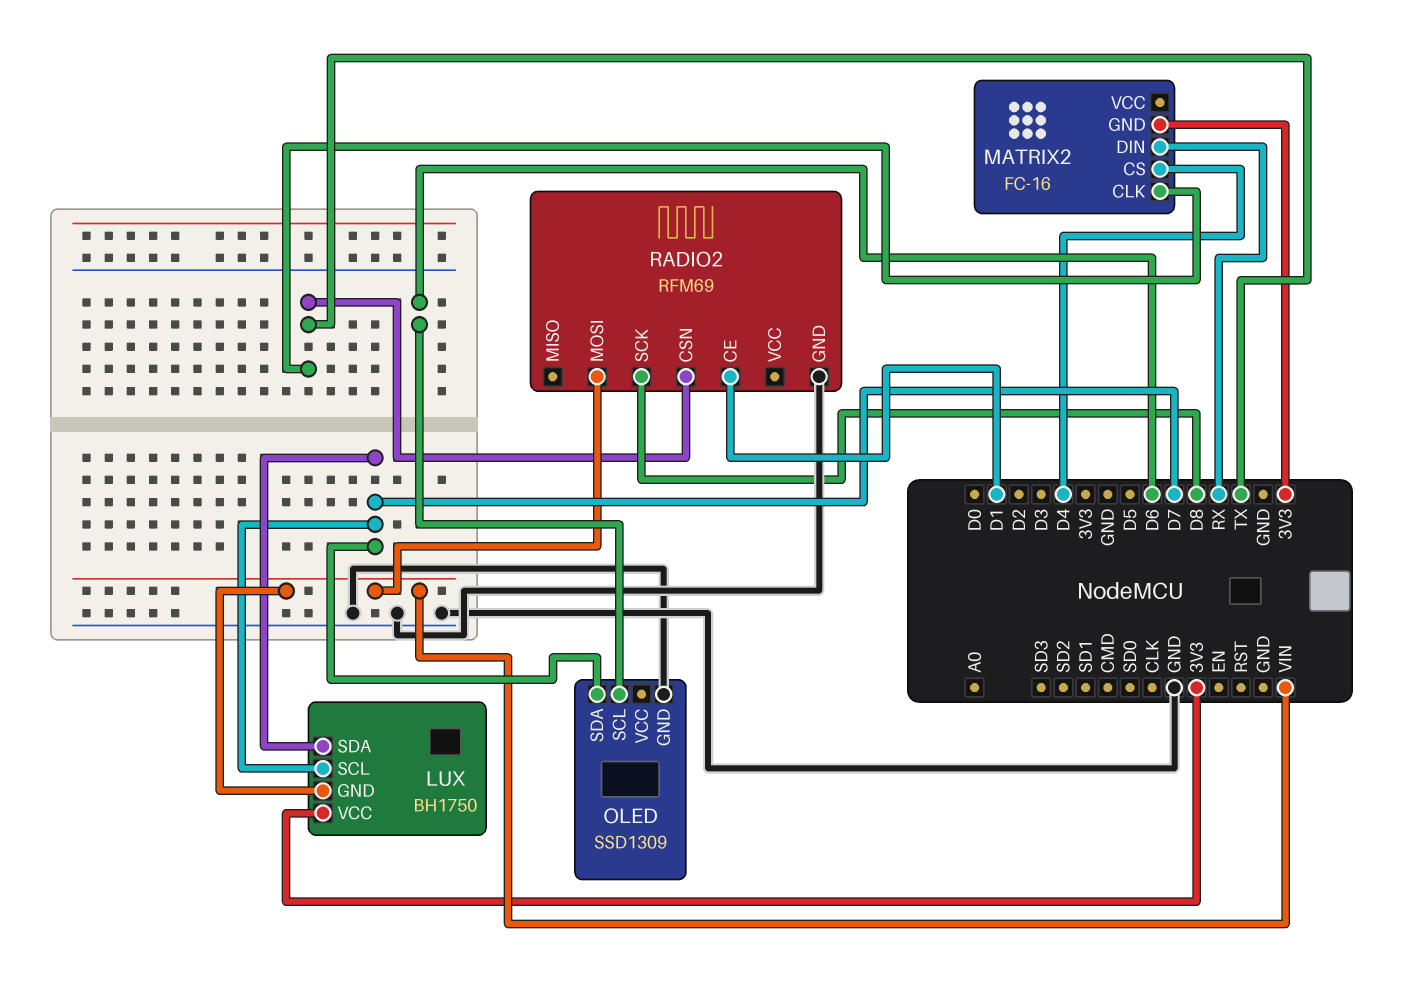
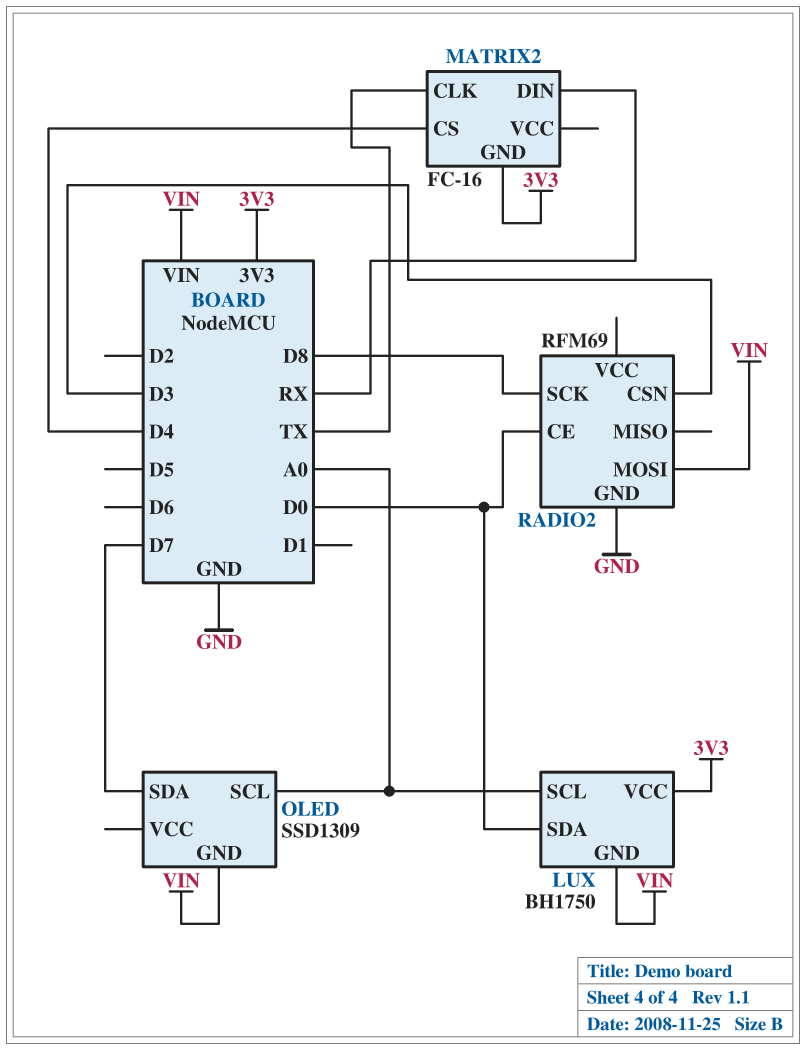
LUX pin SCL: D7 -> A0
LUX pin SDA: D7 -> D0
OLED pin GND: GND -> VIN
OLED pin SCL: D6 -> A0
RADIO2 pin CE: D1 -> D0
RADIO2 pin CSN: TX -> D3

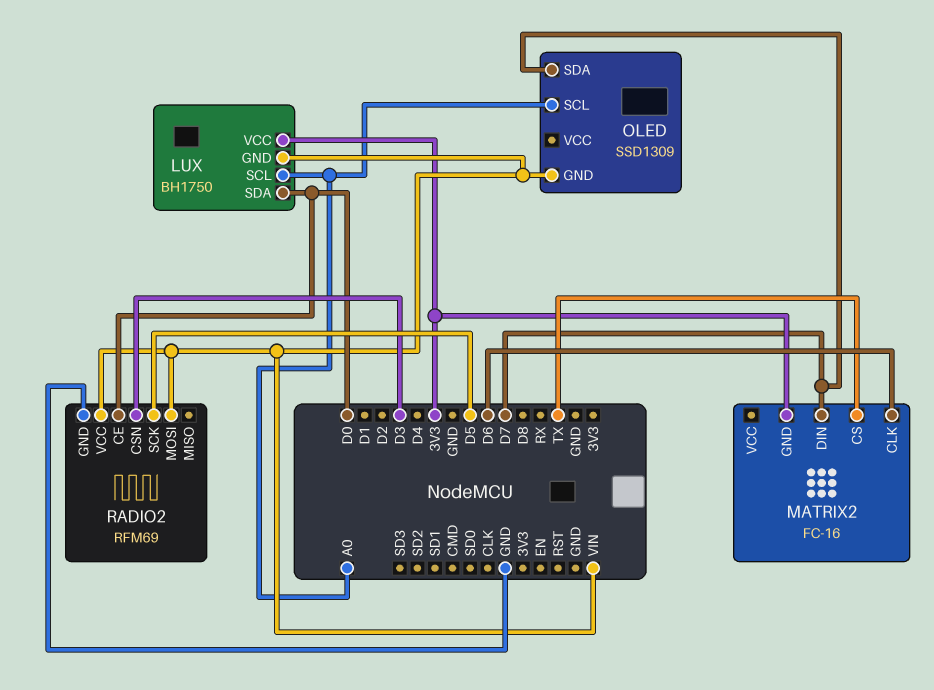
MATRIX2 pin CLK: TX -> D6
MATRIX2 pin CS: D4 -> TX
MATRIX2 pin DIN: RX -> D7
RADIO2 pin SCK: D8 -> D5
RADIO2 pin VCC: none -> VIN

